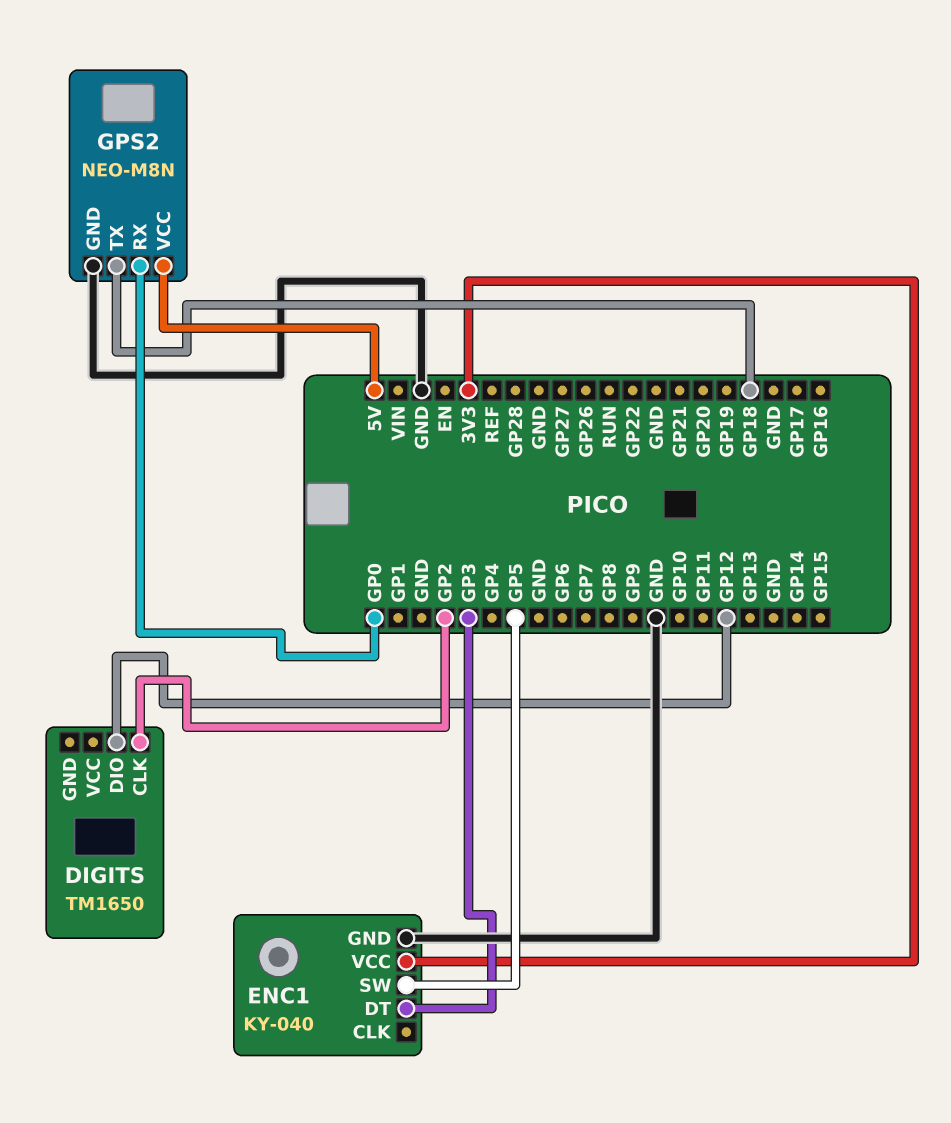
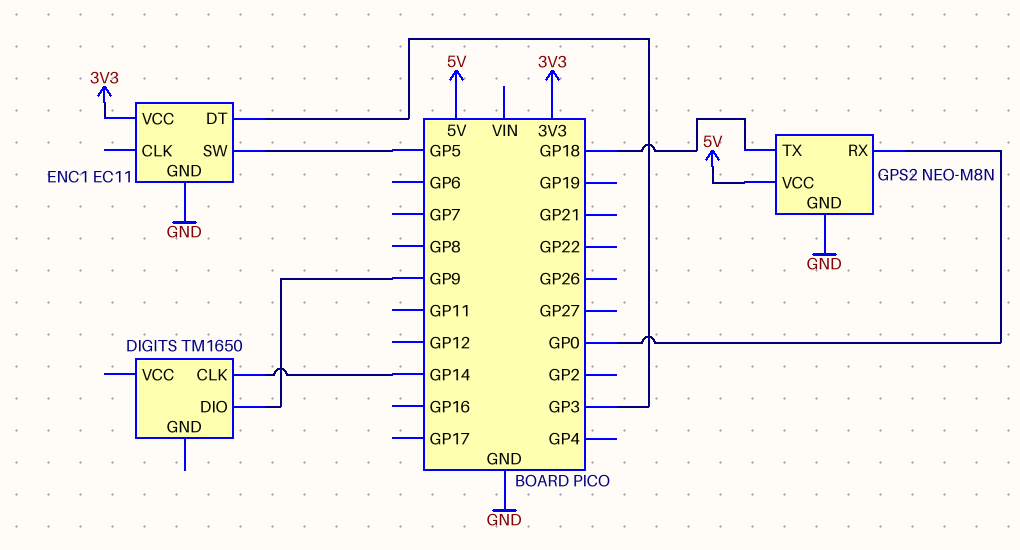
DIGITS pin CLK: GP2 -> GP14
DIGITS pin DIO: GP12 -> GP9
ENC1: KY-040 -> EC11

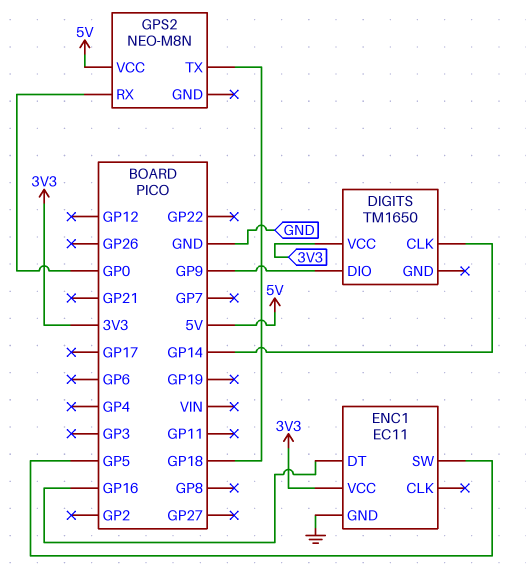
DIGITS pin VCC: none -> 3V3
ENC1 pin DT: GP3 -> GP16
GPS2 pin GND: GND -> none

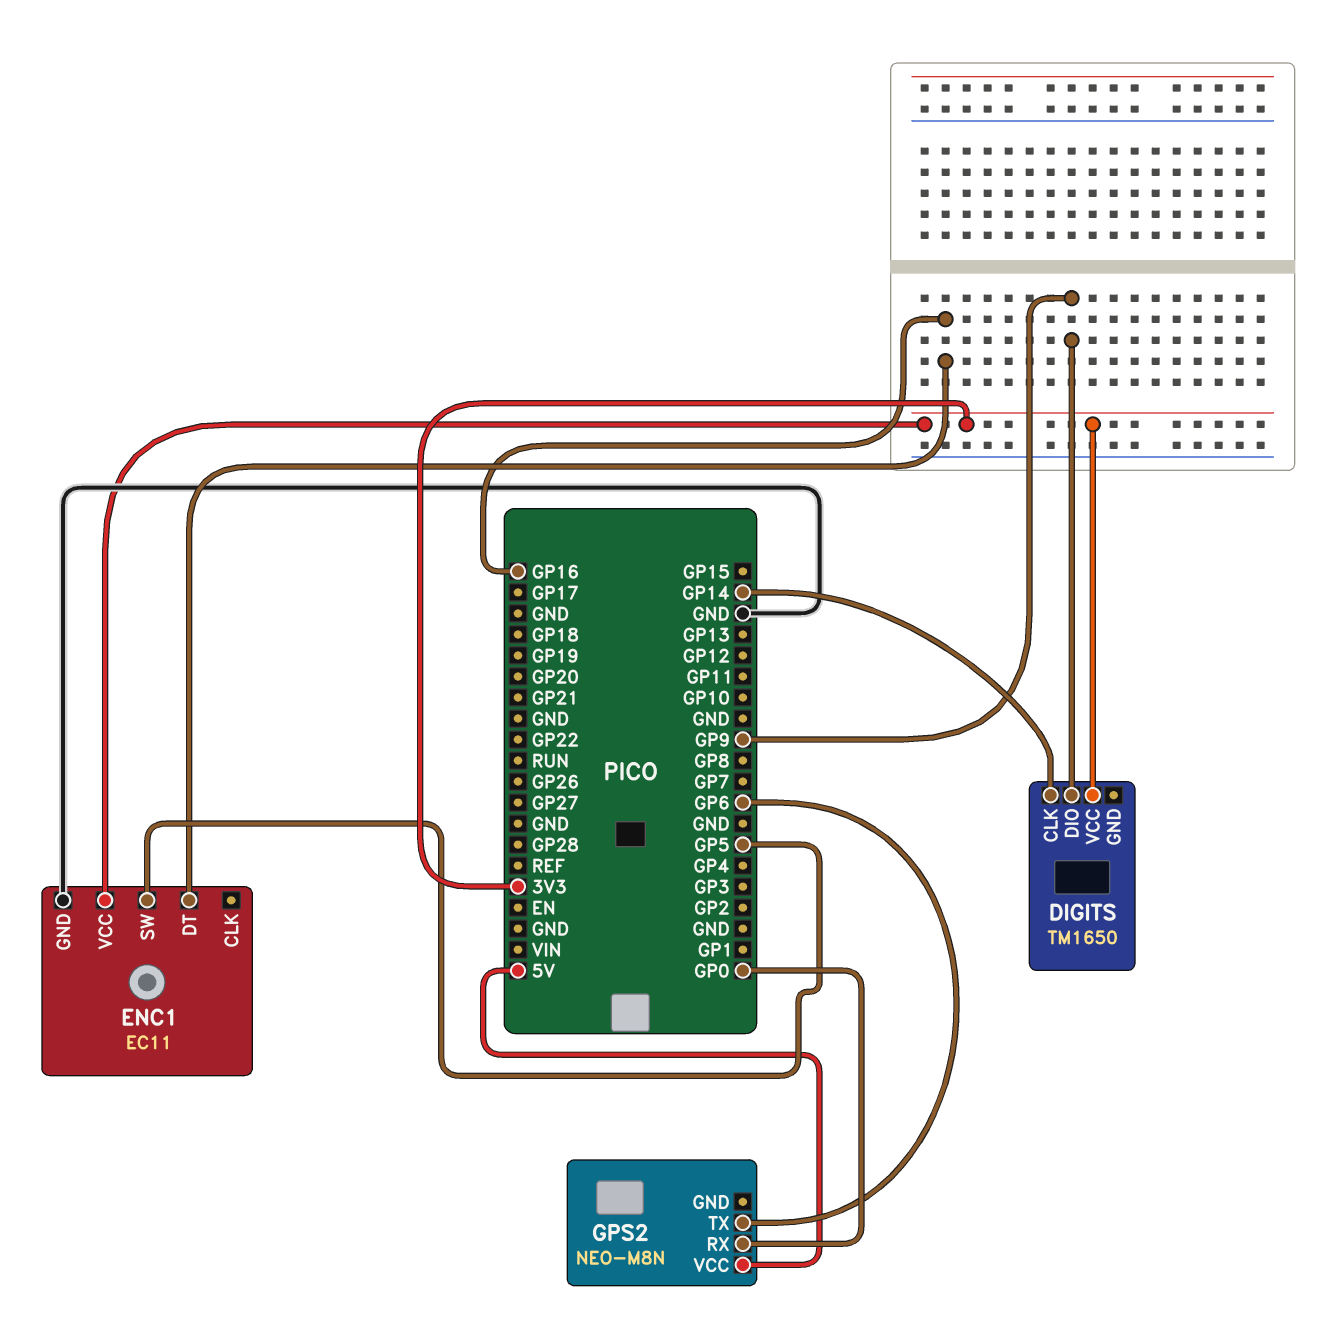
GPS2 pin TX: GP18 -> GP6

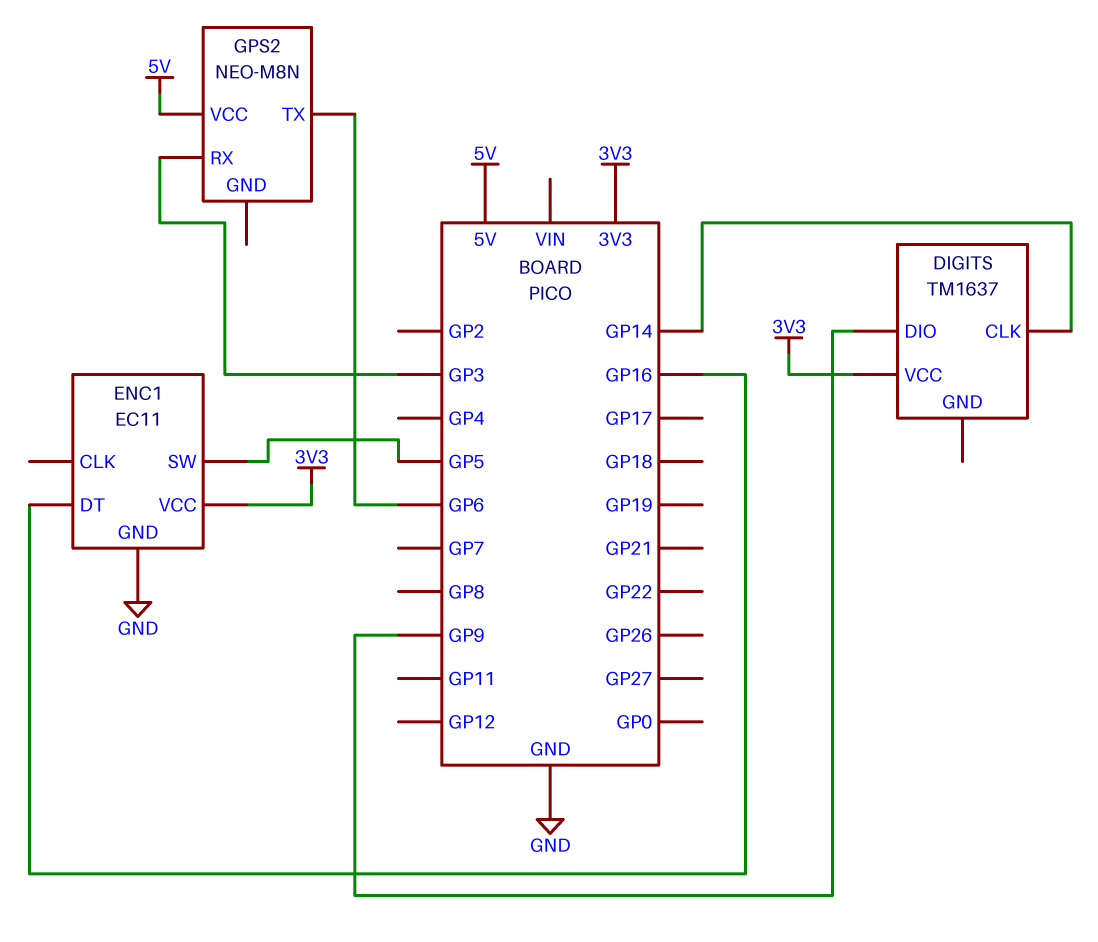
DIGITS: TM1650 -> TM1637
GPS2 pin RX: GP0 -> GP3

